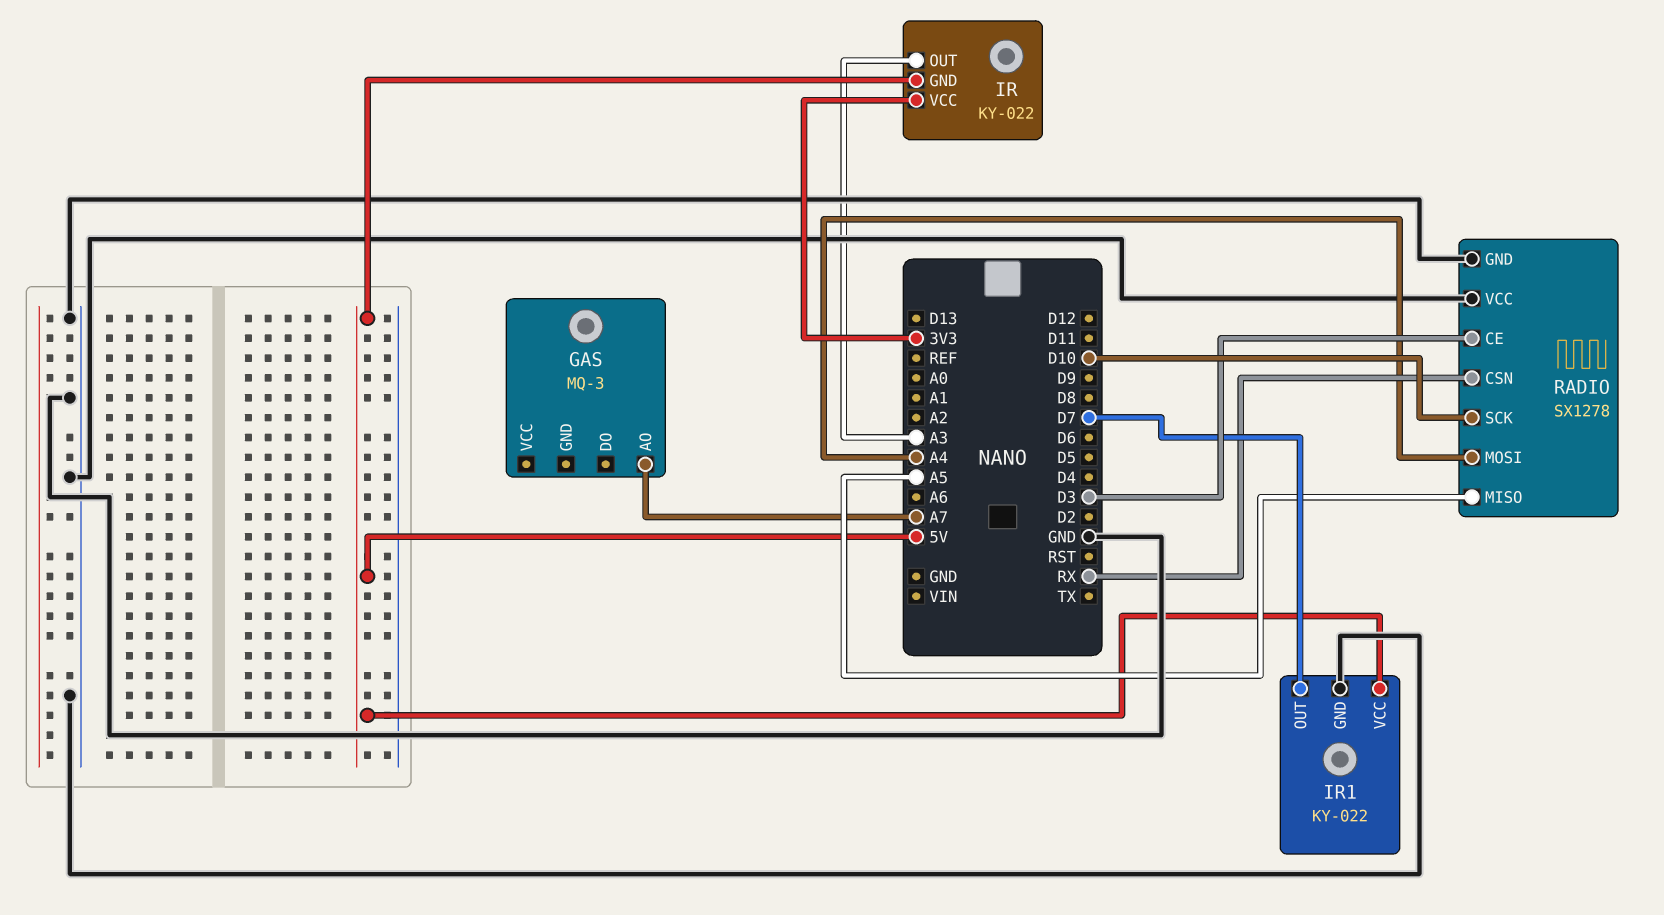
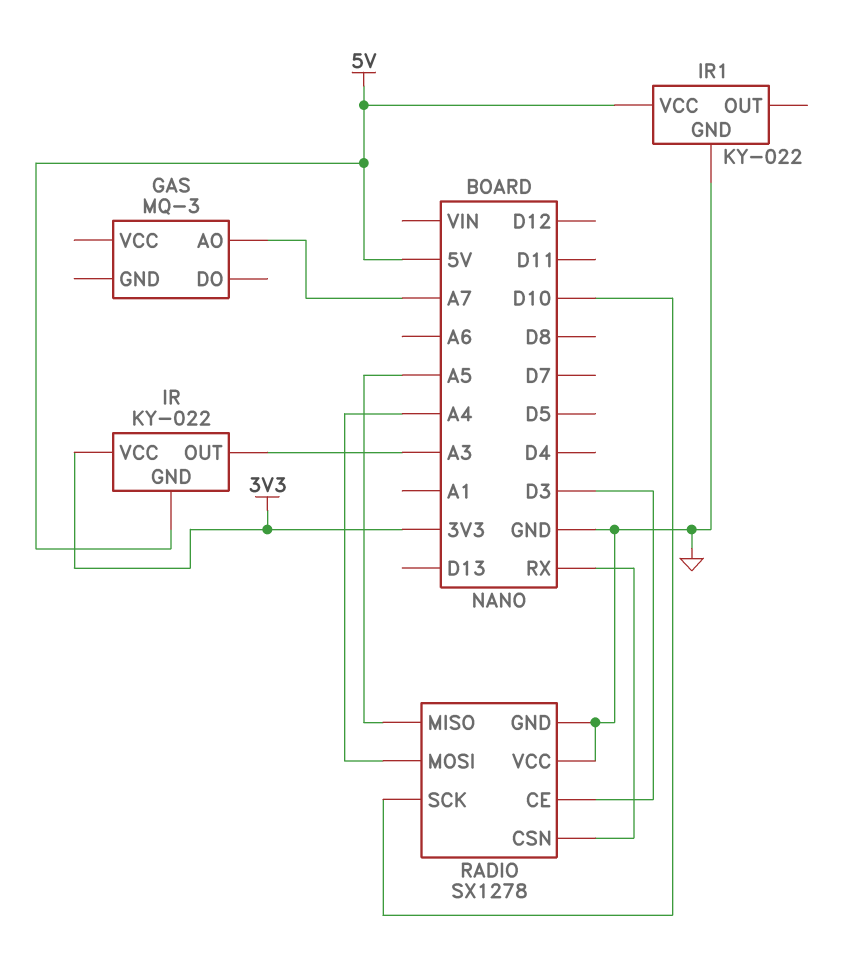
IR1 pin OUT: D7 -> none

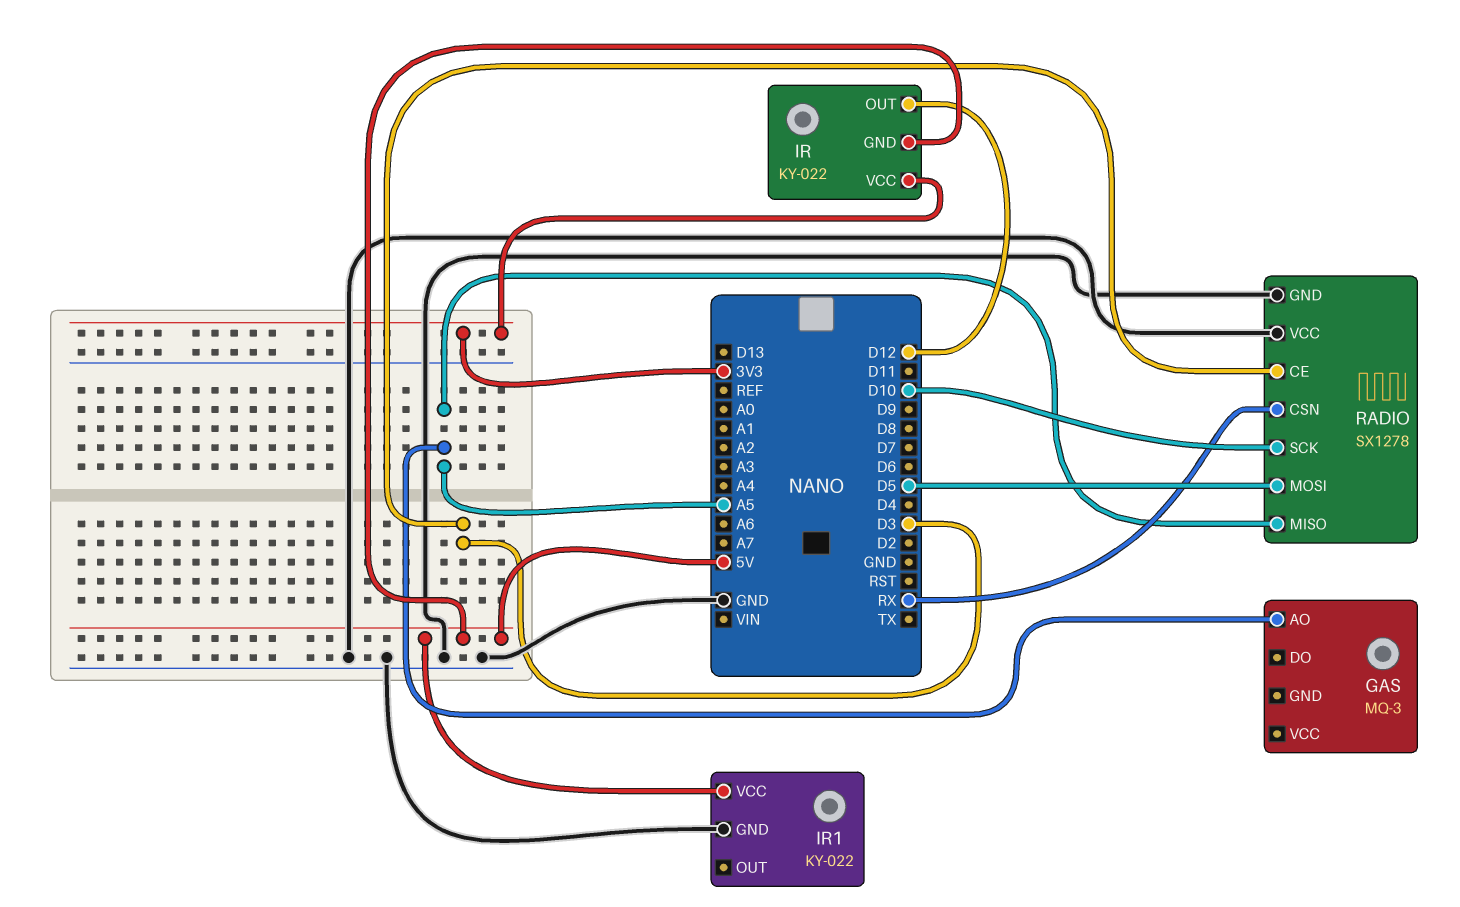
GAS pin AO: A7 -> A5
IR pin OUT: A3 -> D12
RADIO pin MOSI: A4 -> D5

